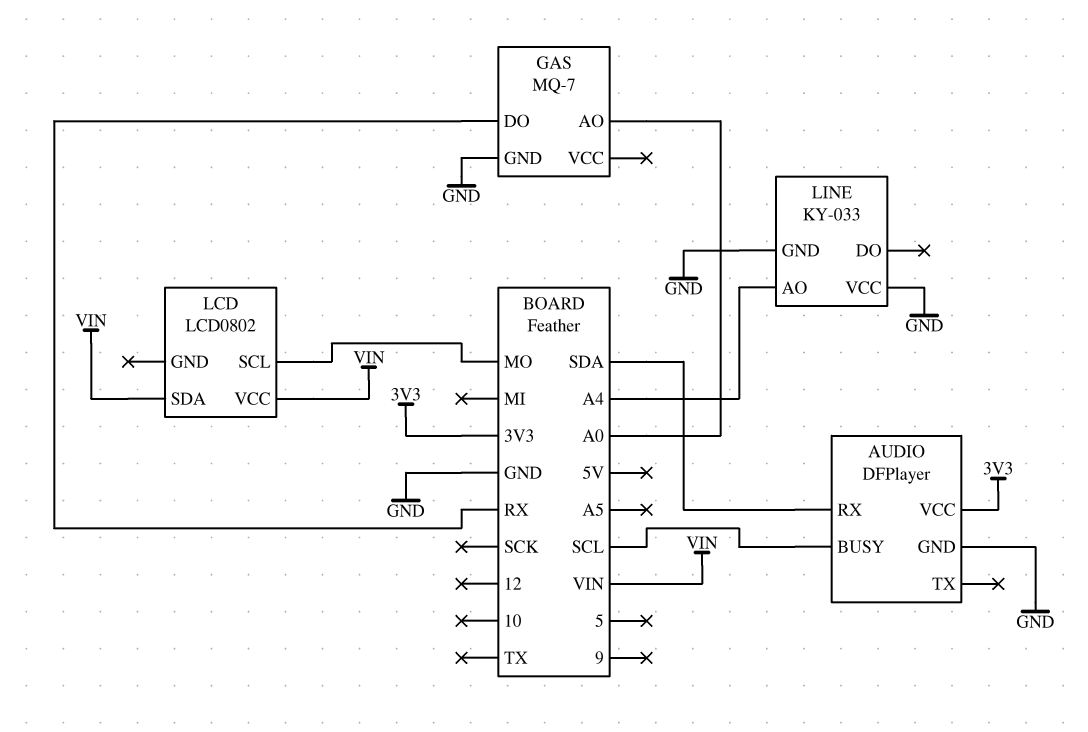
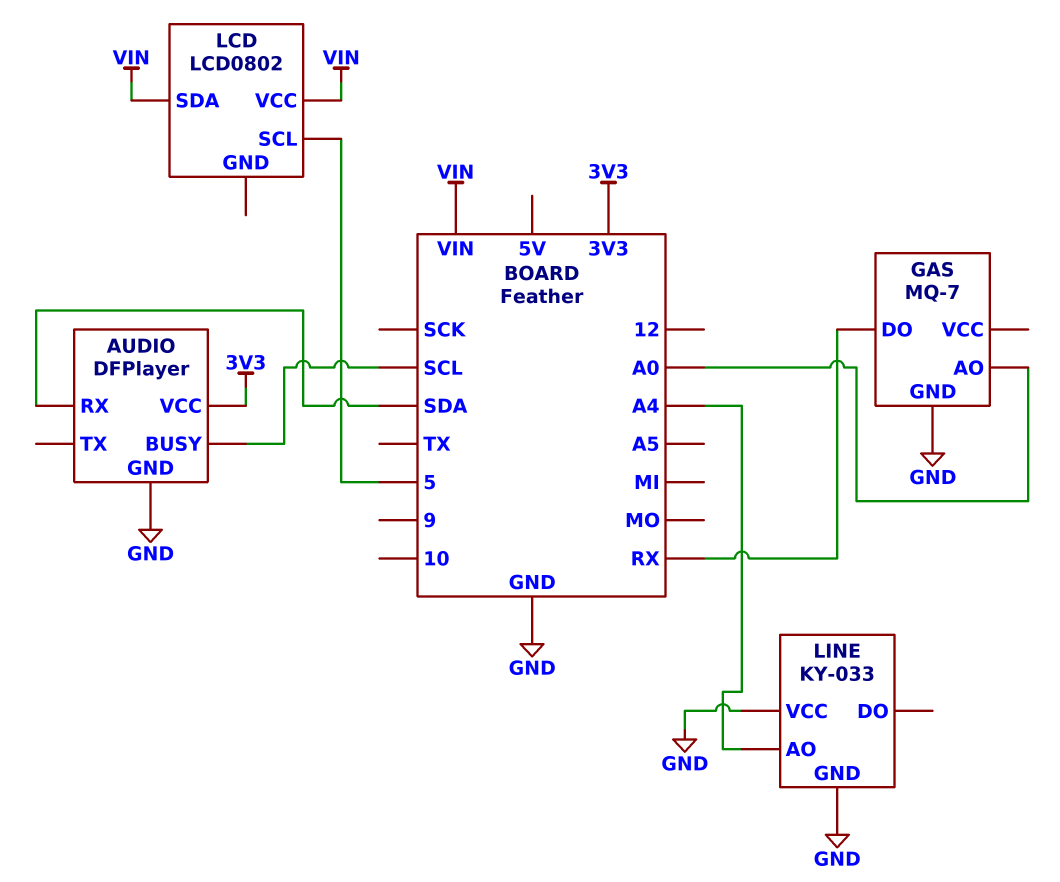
LCD pin SCL: MO -> 5

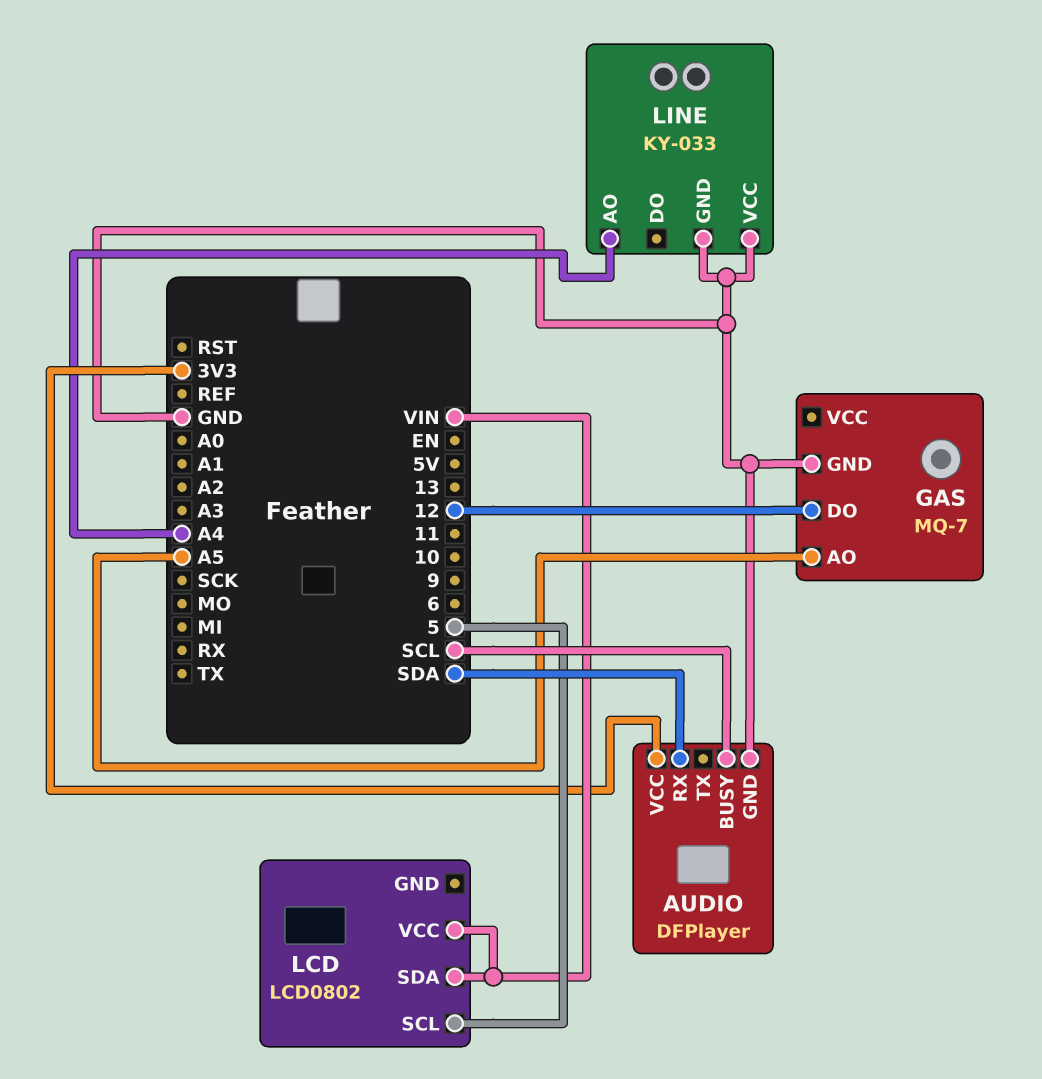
GAS pin AO: A0 -> A5
GAS pin DO: RX -> 12

